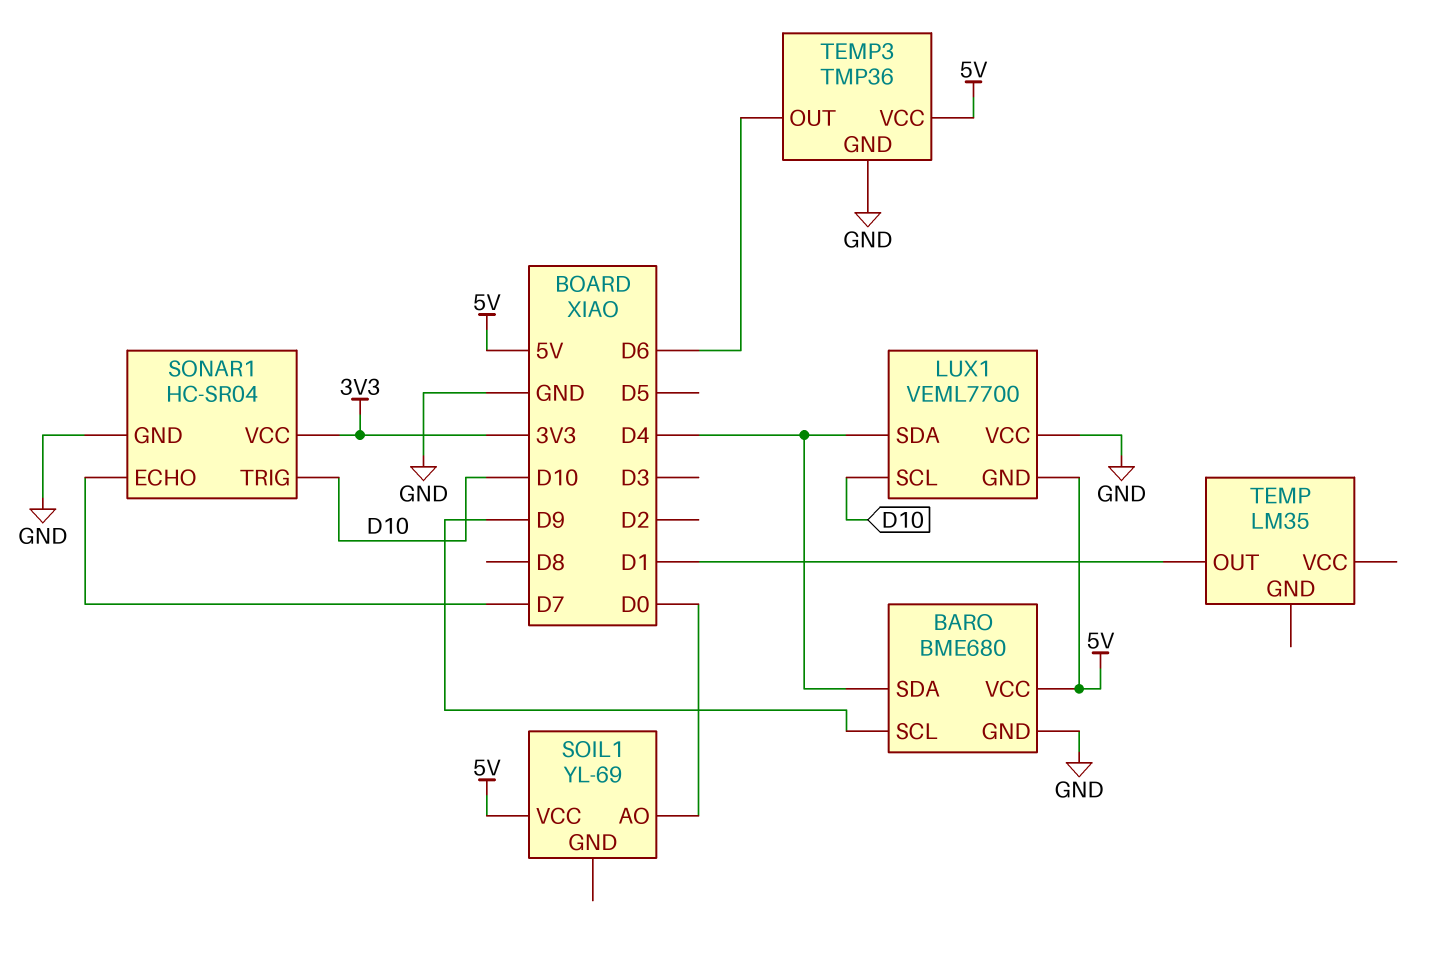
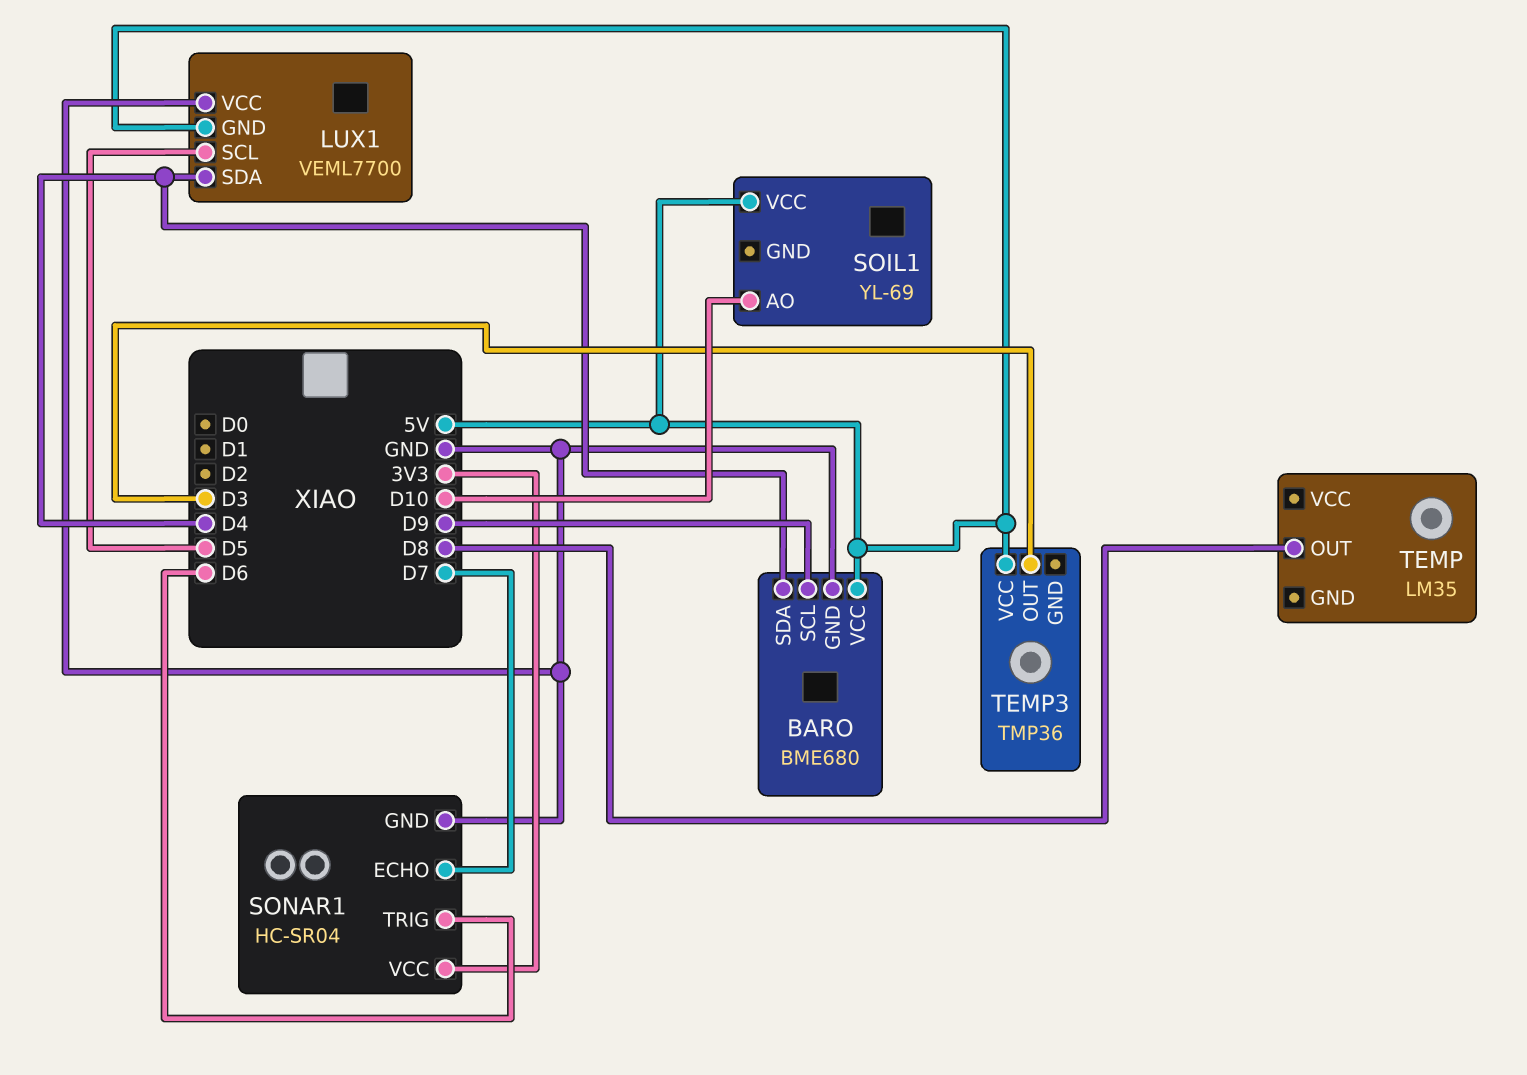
LUX1 pin SCL: D10 -> D5
SOIL1 pin AO: D0 -> D10
SONAR1 pin TRIG: D10 -> D6
TEMP pin OUT: D1 -> D8
TEMP3 pin GND: GND -> none
TEMP3 pin OUT: D6 -> D3

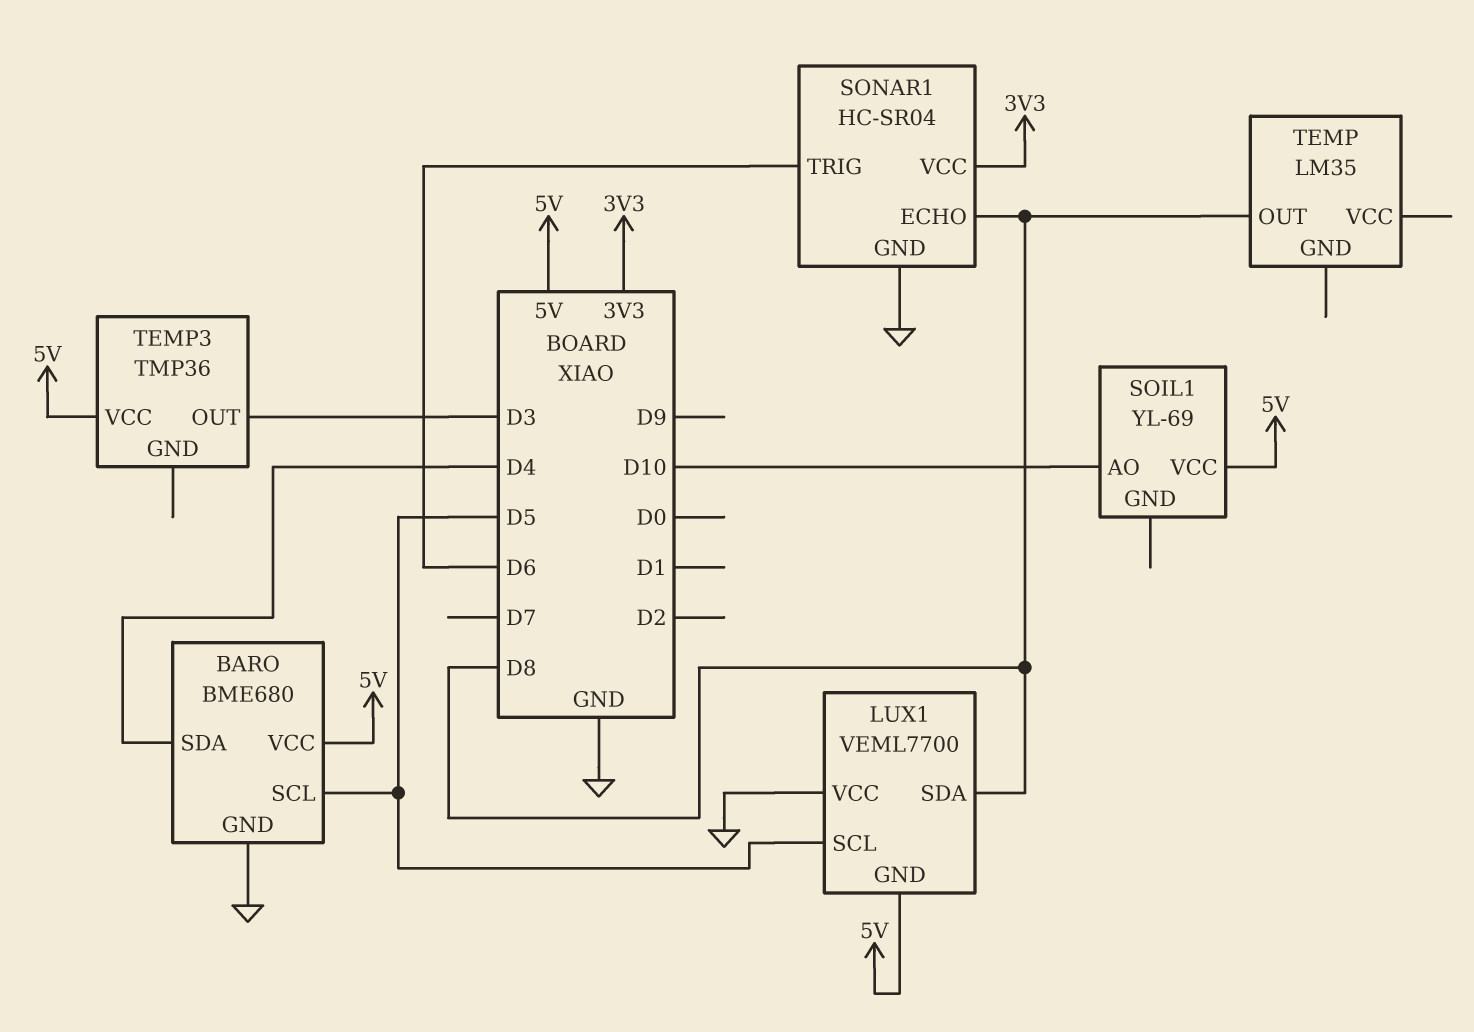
BARO pin SCL: D9 -> D5
LUX1 pin SDA: D4 -> D8
SONAR1 pin ECHO: D7 -> D8

